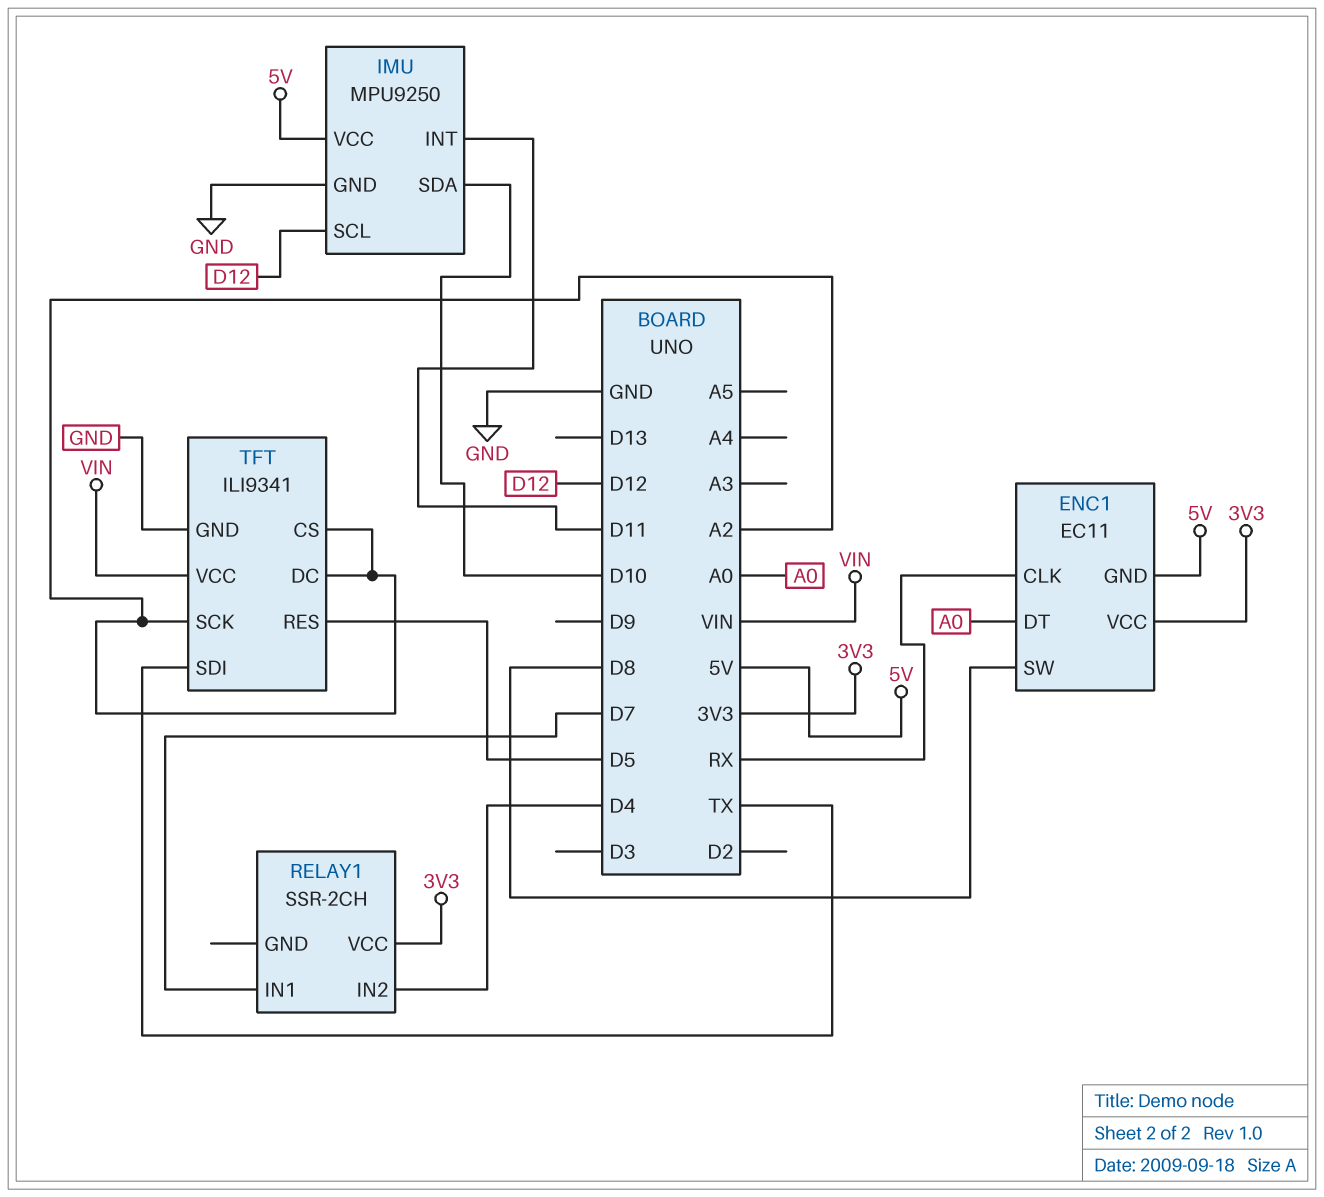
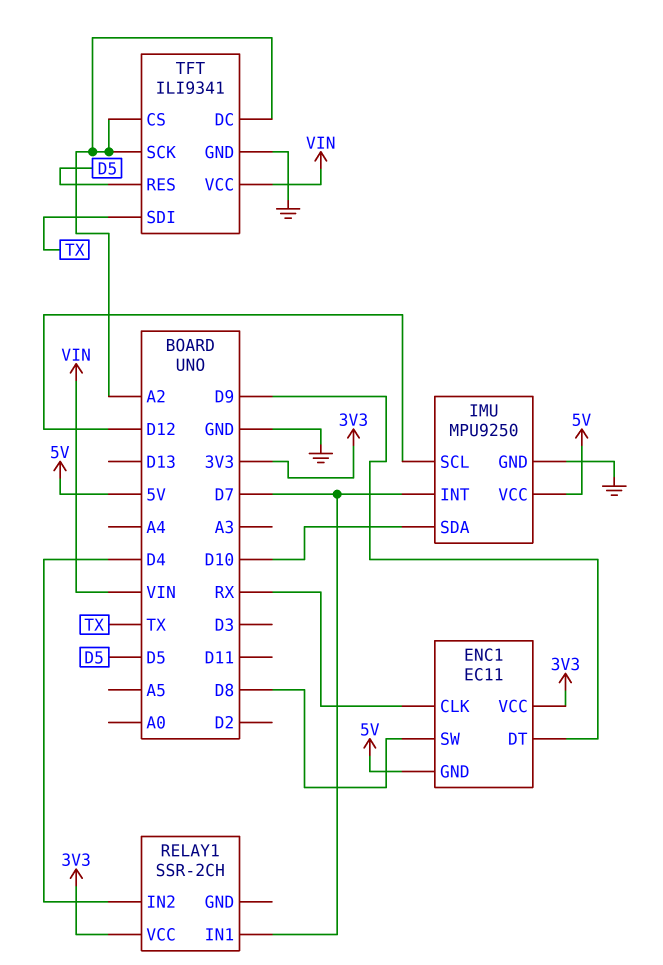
ENC1 pin DT: A0 -> D9
IMU pin INT: D11 -> D7

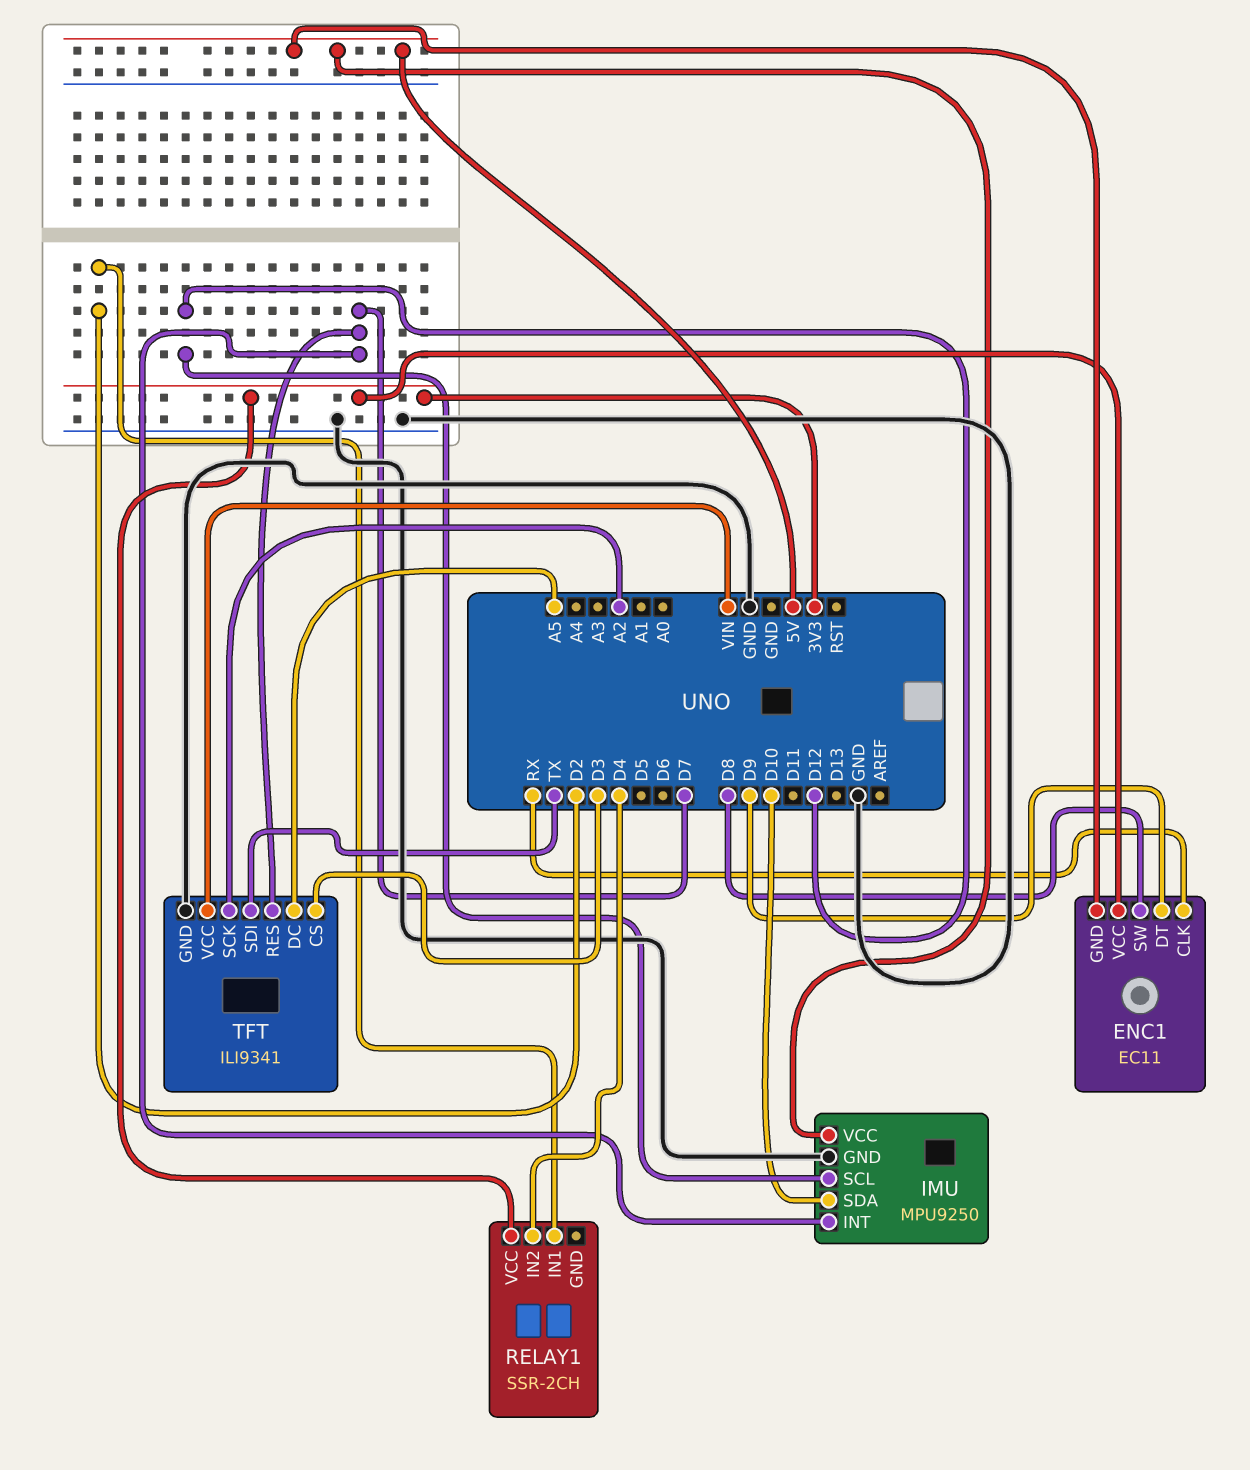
RELAY1 pin IN1: D7 -> D2
TFT pin CS: A2 -> D3
TFT pin DC: A2 -> A5
TFT pin RES: D5 -> D7

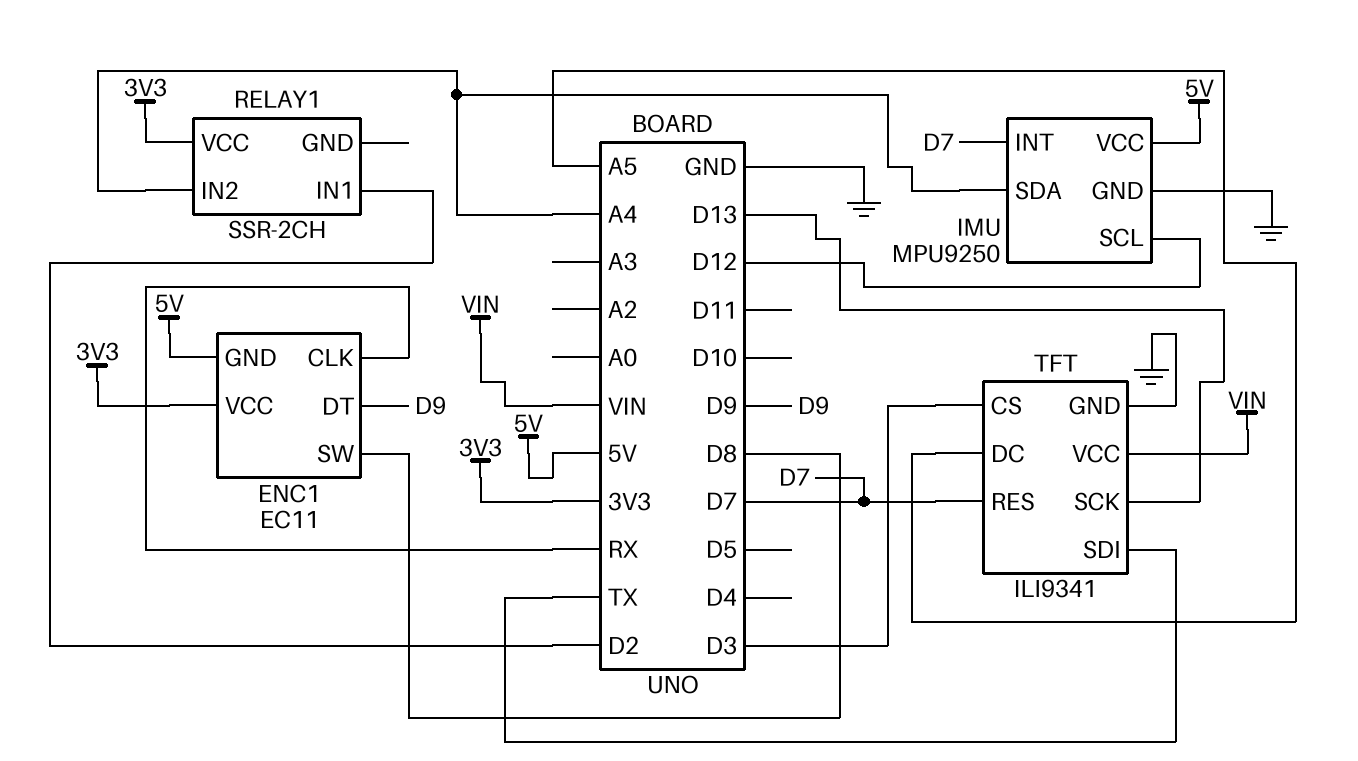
IMU pin SDA: D10 -> A4
RELAY1 pin IN2: D4 -> A4
TFT pin SCK: A2 -> D13

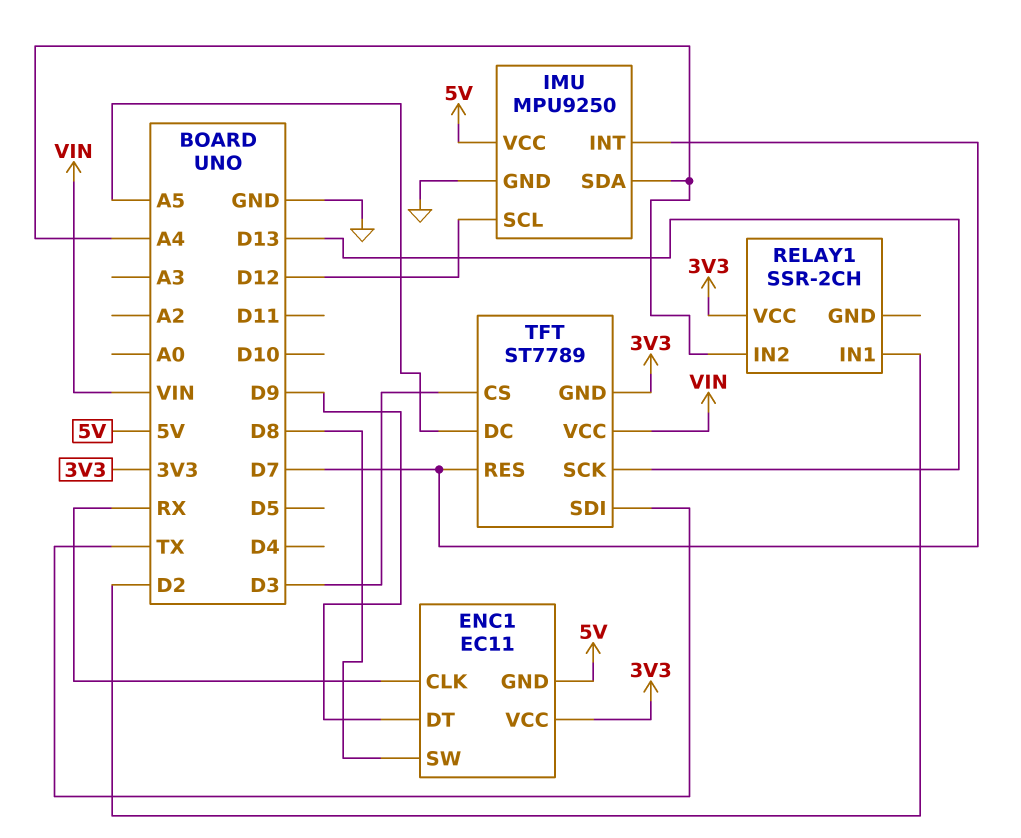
TFT: ILI9341 -> ST7789
TFT pin GND: GND -> 3V3

